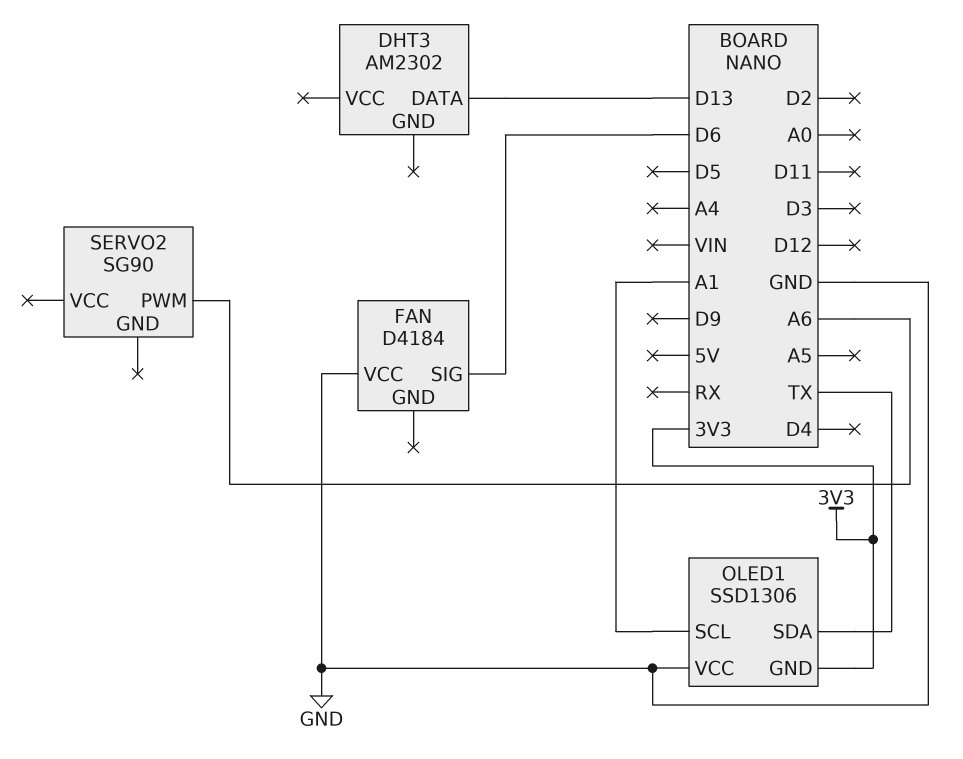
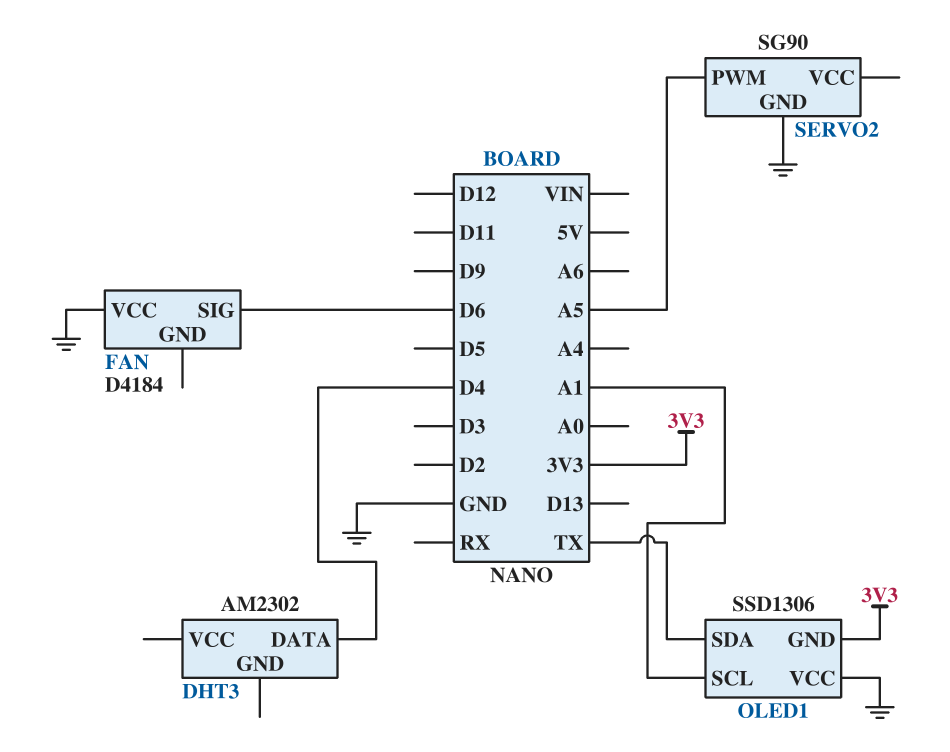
DHT3 pin DATA: D13 -> D4
SERVO2 pin GND: none -> GND
SERVO2 pin PWM: A6 -> A5

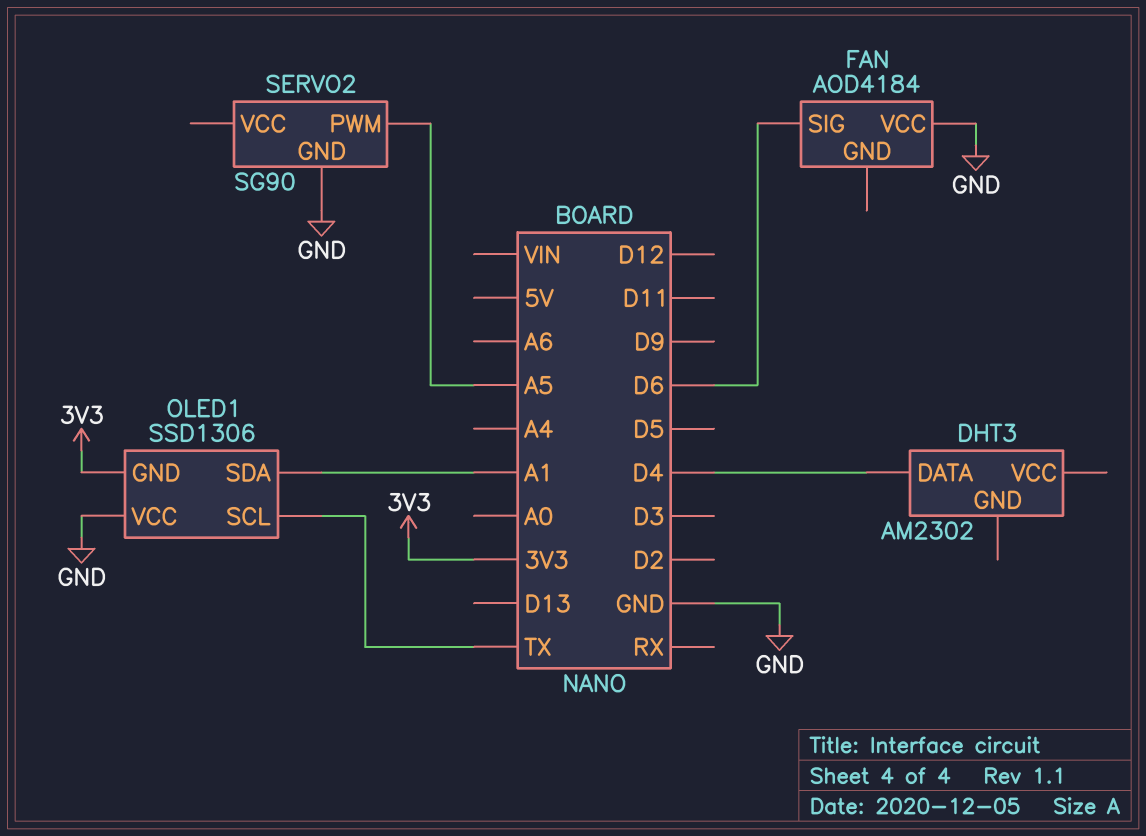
FAN: D4184 -> AOD4184
OLED1 pin SCL: A1 -> TX
OLED1 pin SDA: TX -> A1

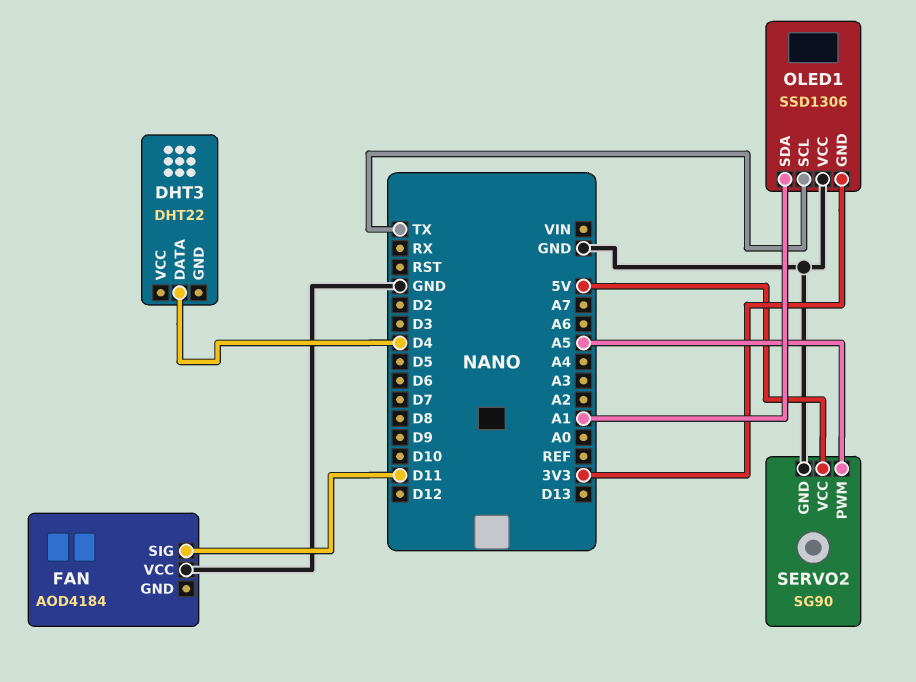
DHT3: AM2302 -> DHT22
FAN pin SIG: D6 -> D11
SERVO2 pin VCC: none -> 5V

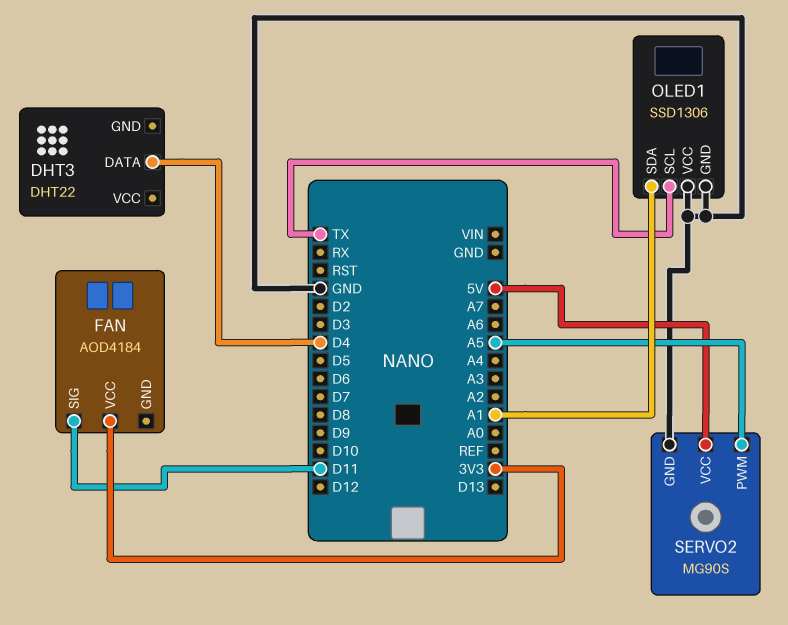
FAN pin VCC: GND -> 3V3
OLED1 pin GND: 3V3 -> GND
SERVO2: SG90 -> MG90S

